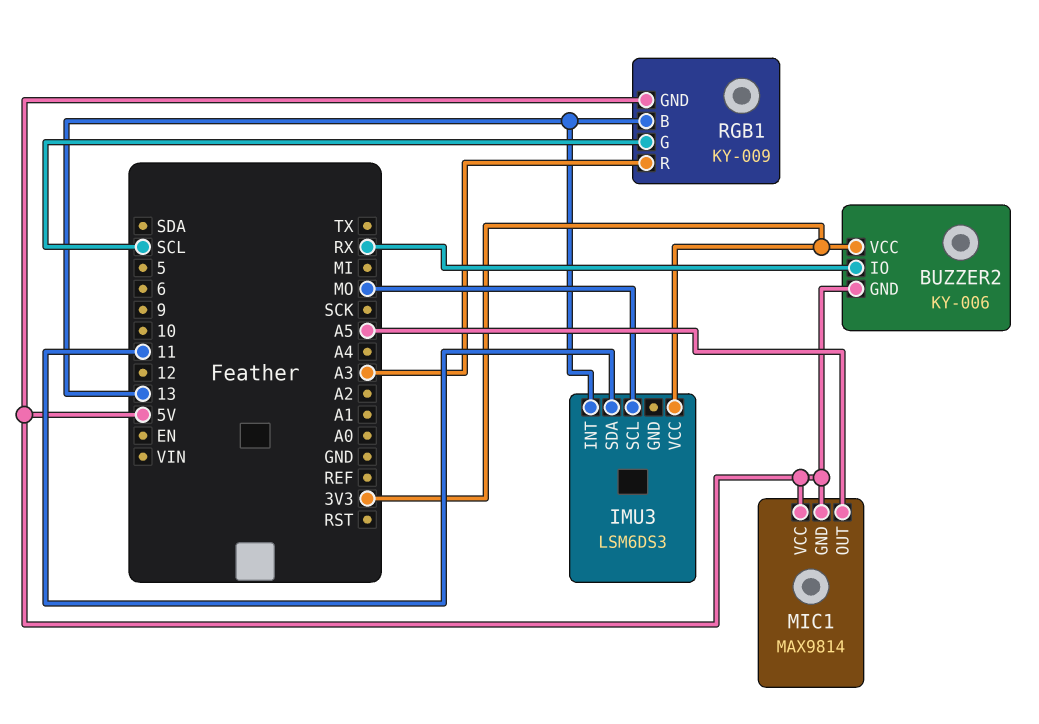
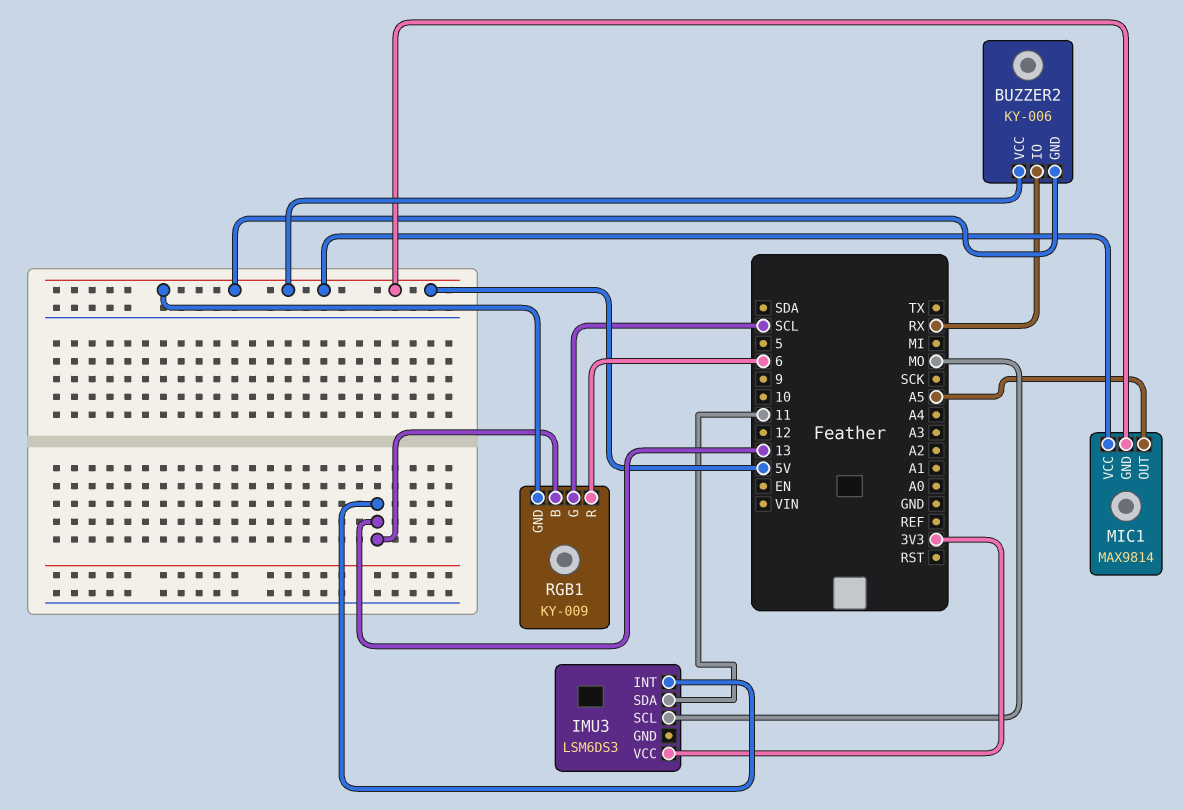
BUZZER2 pin VCC: 3V3 -> 5V
RGB1 pin R: A3 -> 6

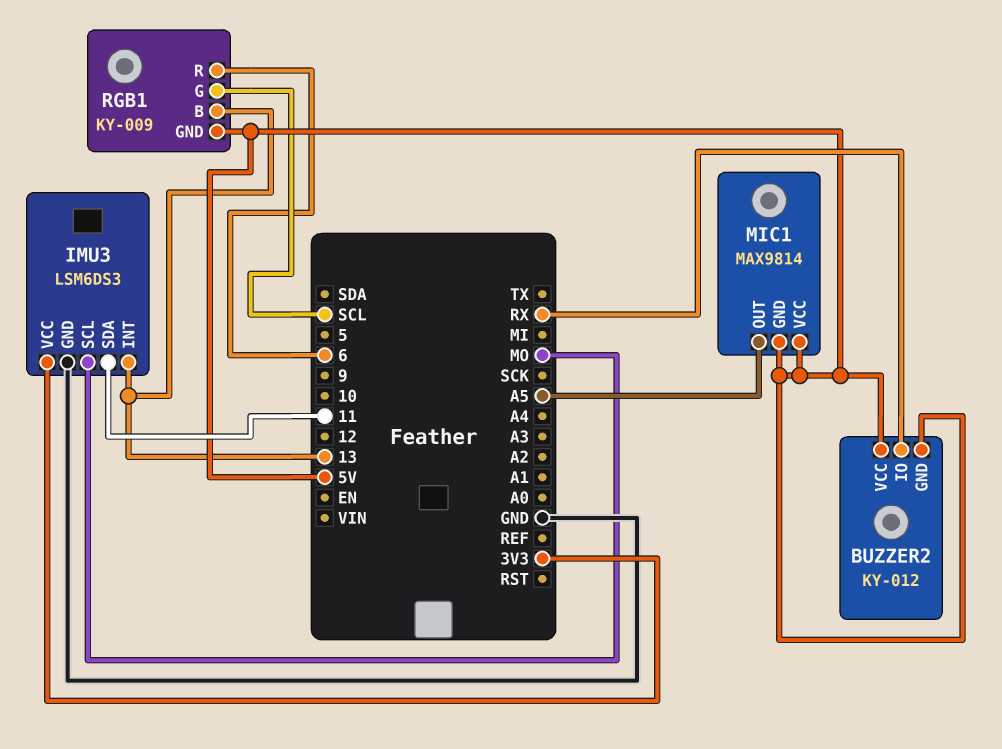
BUZZER2: KY-006 -> KY-012
IMU3 pin GND: none -> GND

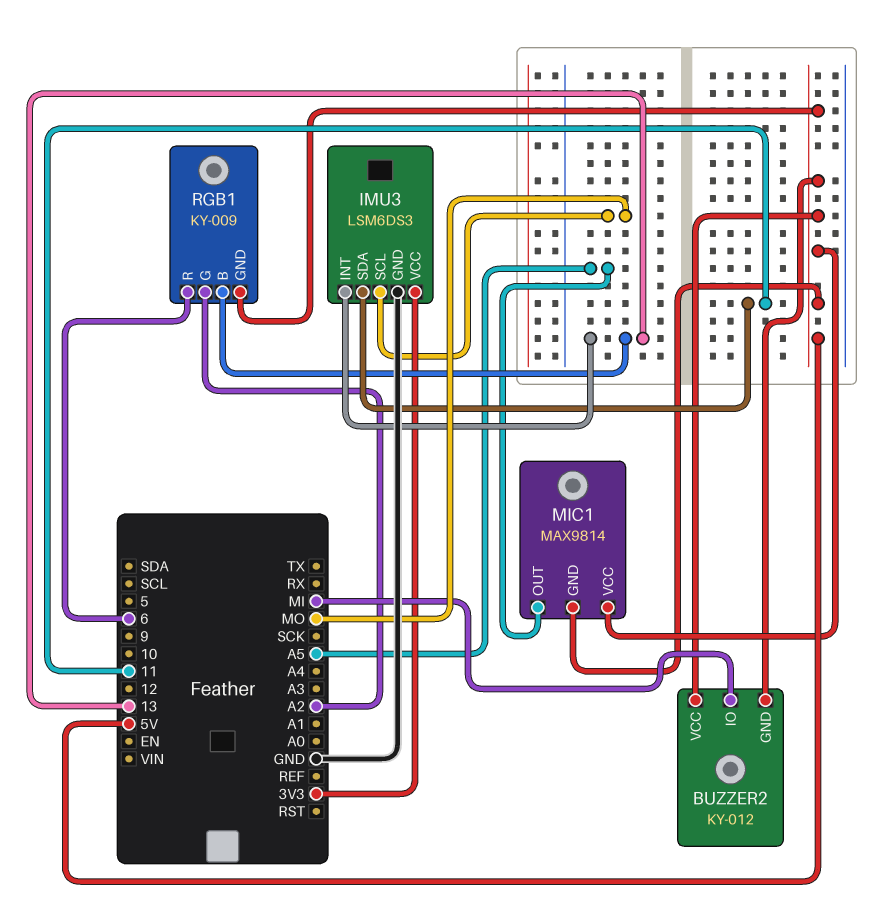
BUZZER2 pin IO: RX -> MI
RGB1 pin G: SCL -> A2

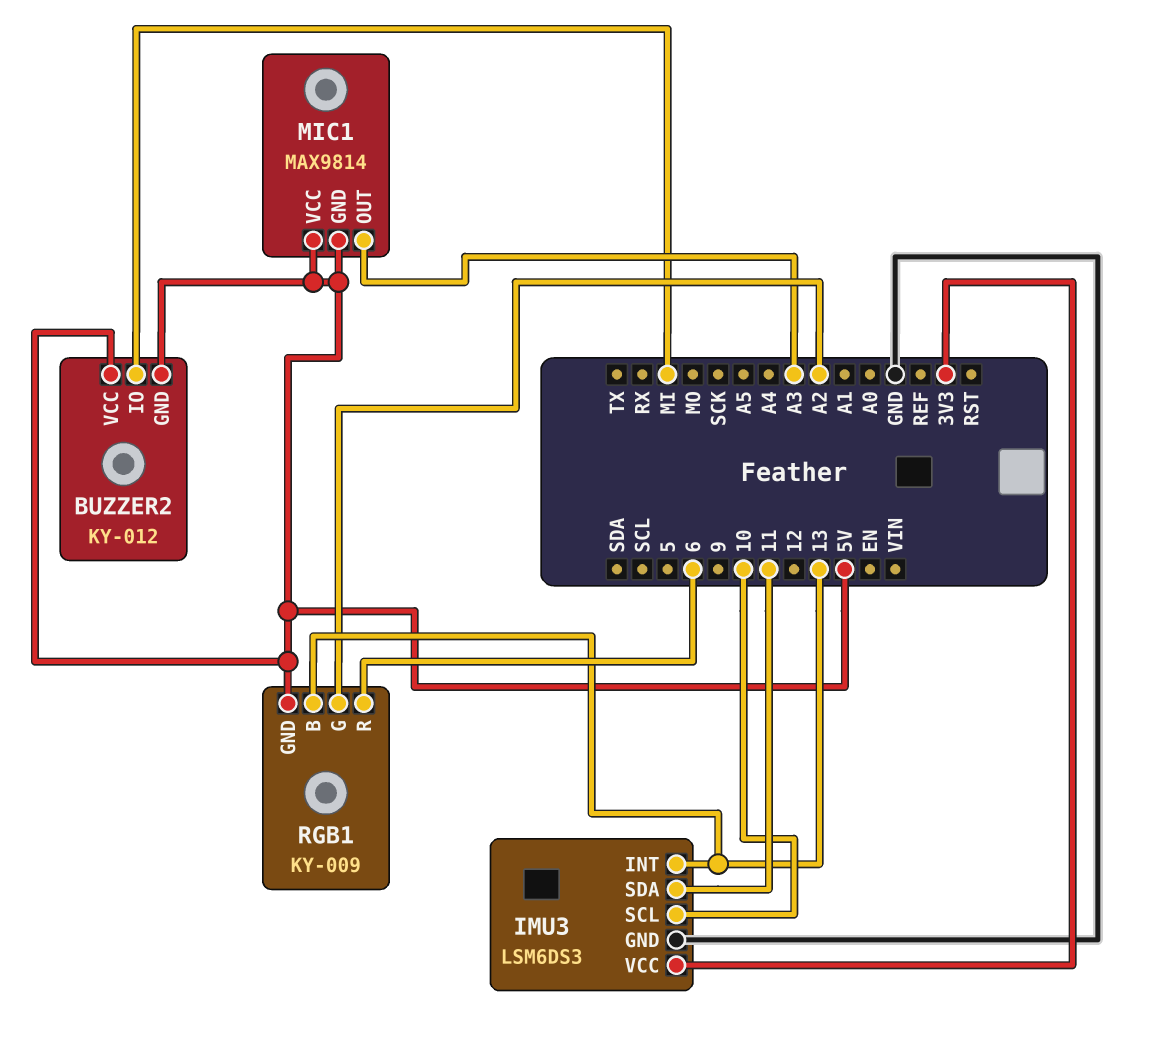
IMU3 pin SCL: MO -> 10
MIC1 pin OUT: A5 -> A3

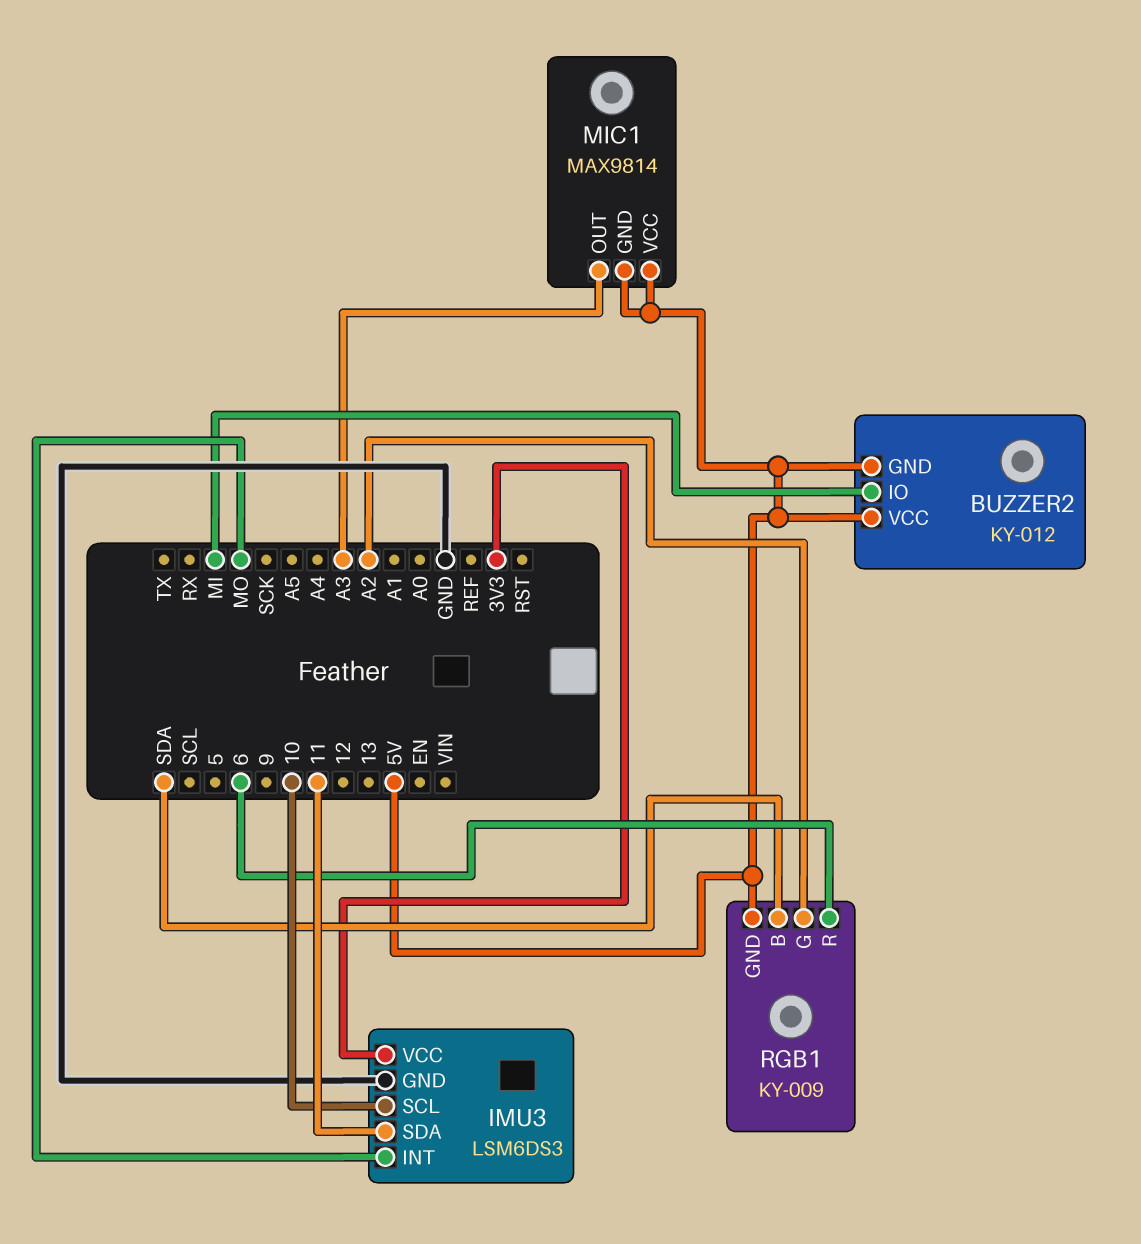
IMU3 pin INT: 13 -> MO
RGB1 pin B: 13 -> SDA

